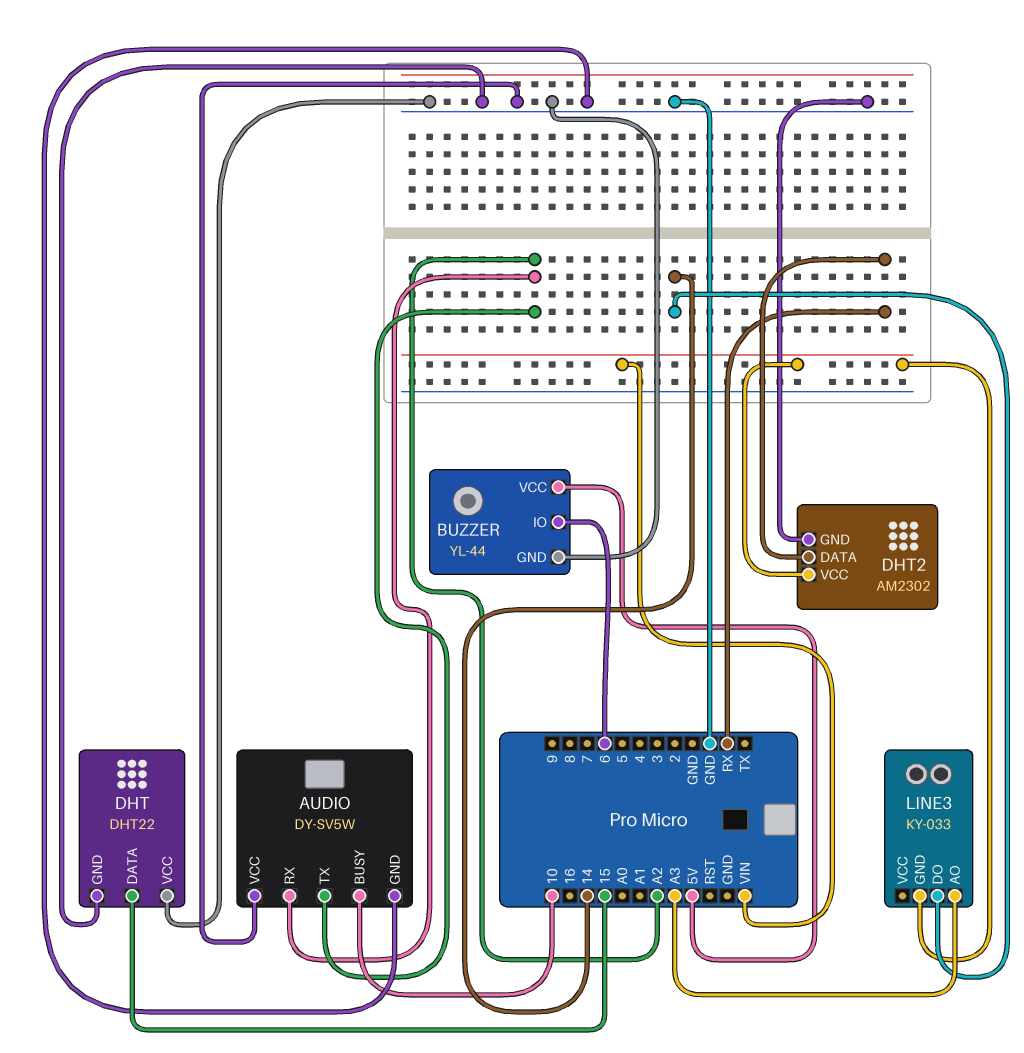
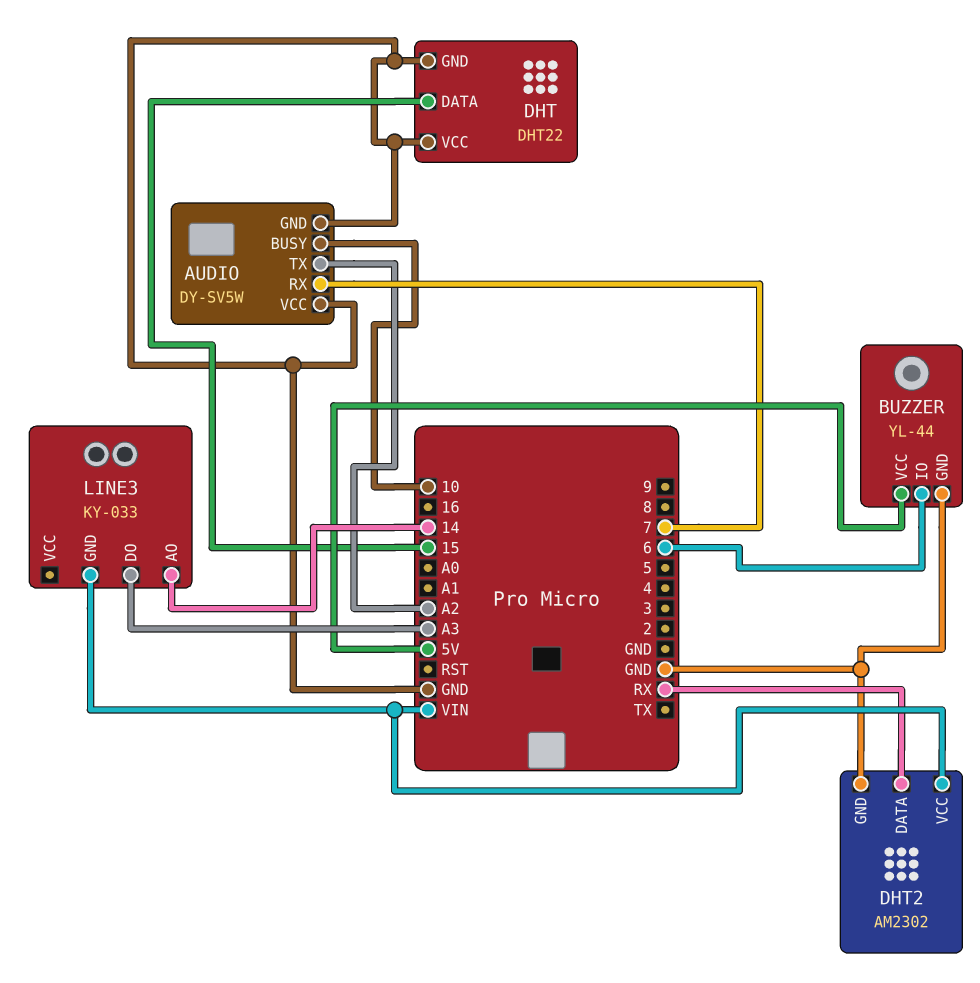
AUDIO pin RX: A2 -> 7
LINE3 pin AO: A3 -> 14
LINE3 pin DO: 14 -> A3

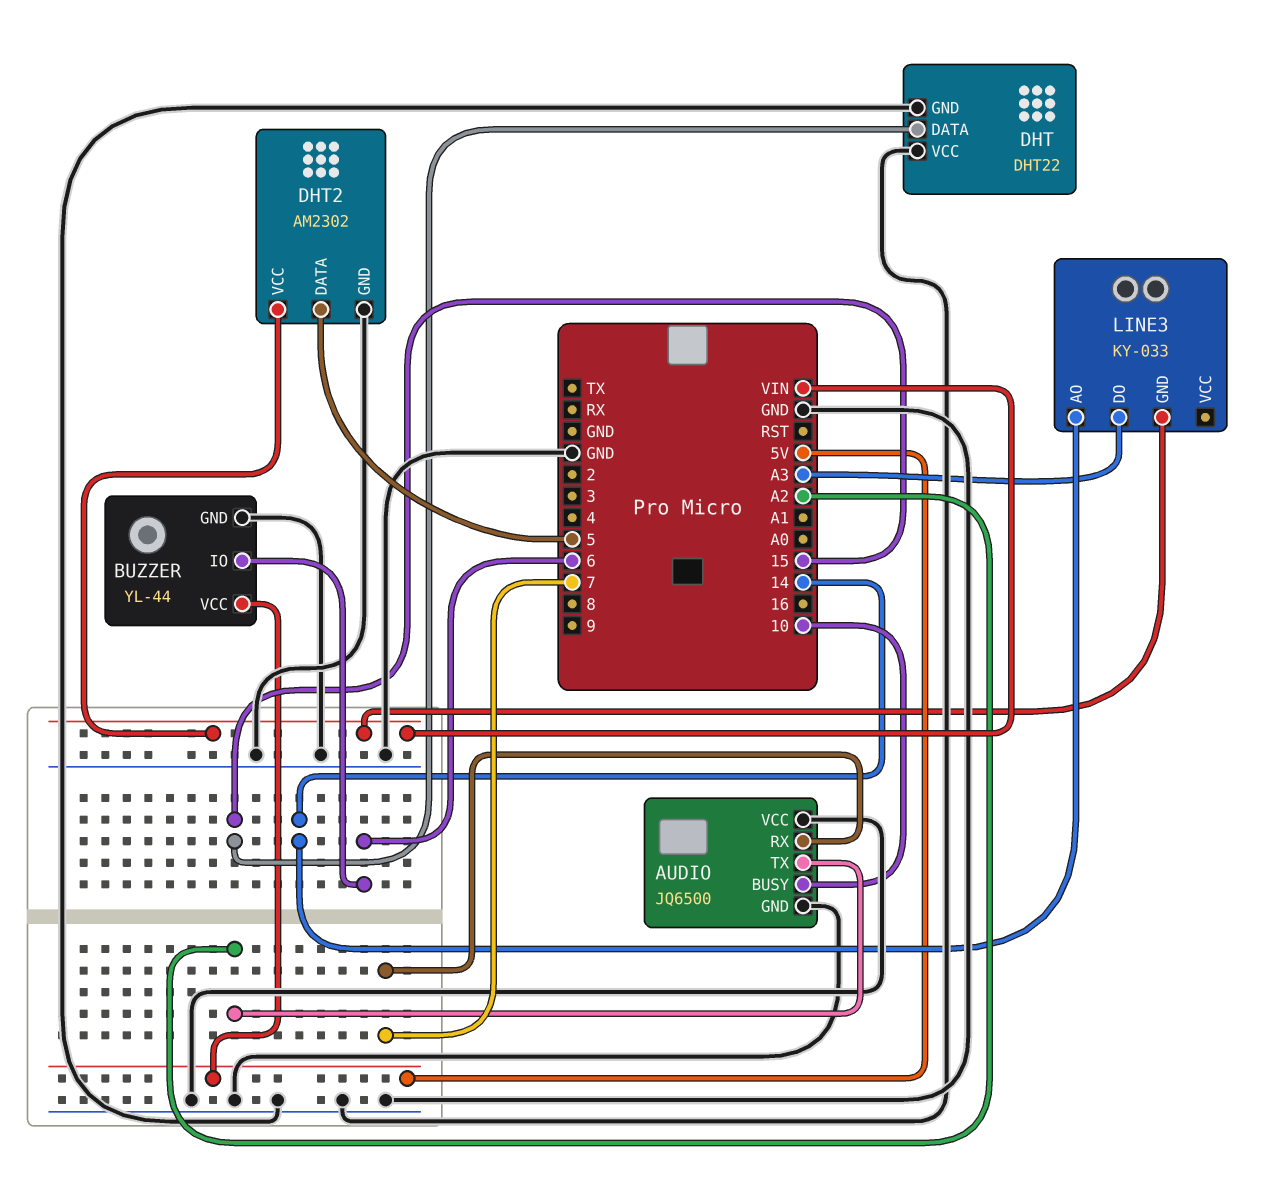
AUDIO: DY-SV5W -> JQ6500
DHT2 pin DATA: RX -> 5

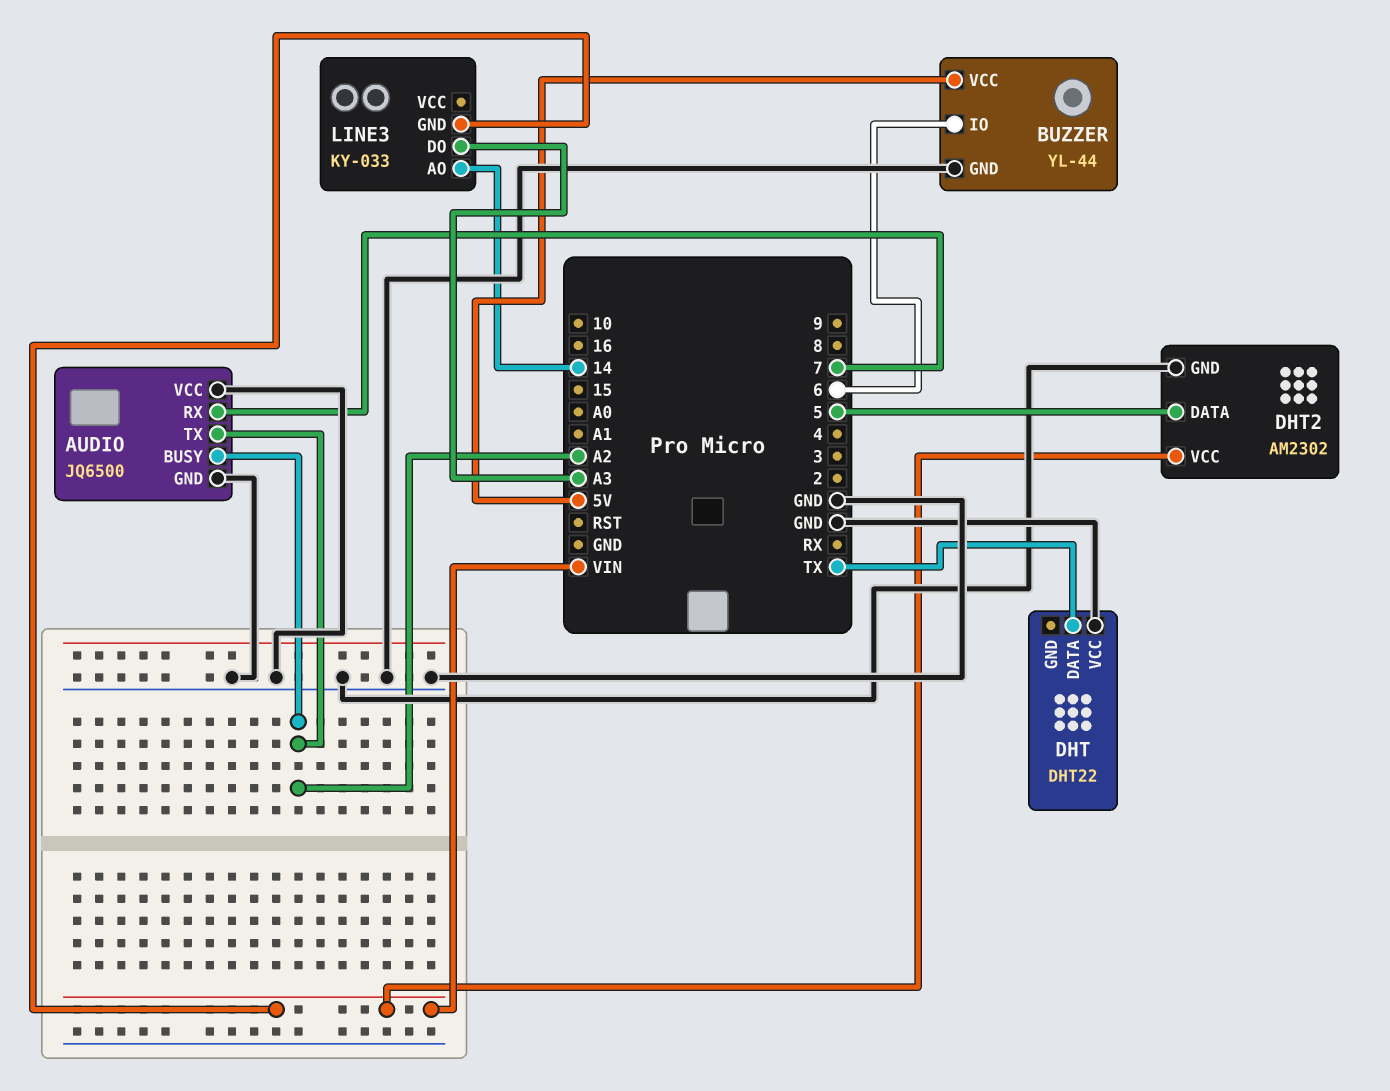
AUDIO pin BUSY: 10 -> A2
DHT pin DATA: 15 -> TX
DHT pin GND: GND -> none

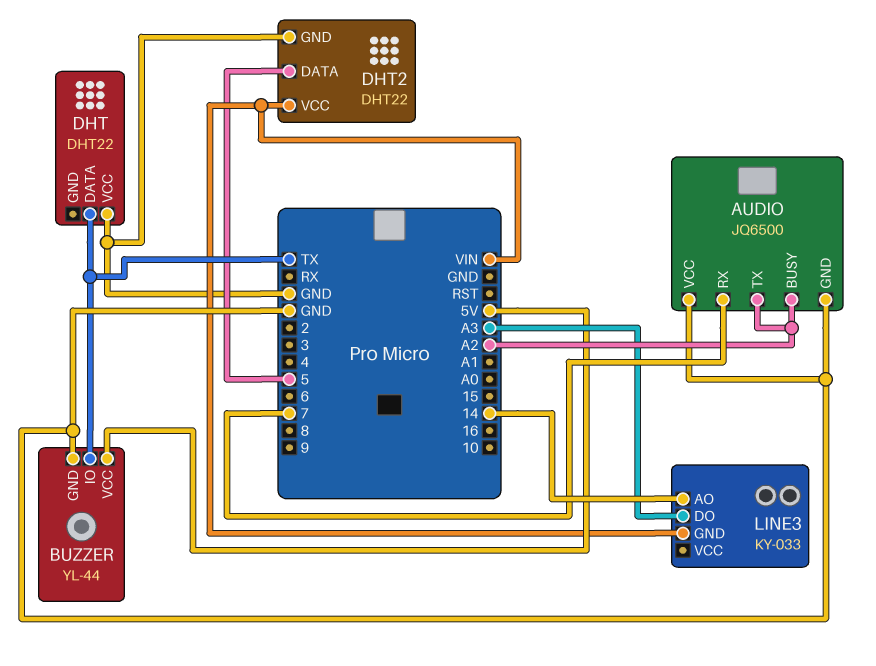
BUZZER pin IO: 6 -> TX
DHT2: AM2302 -> DHT22

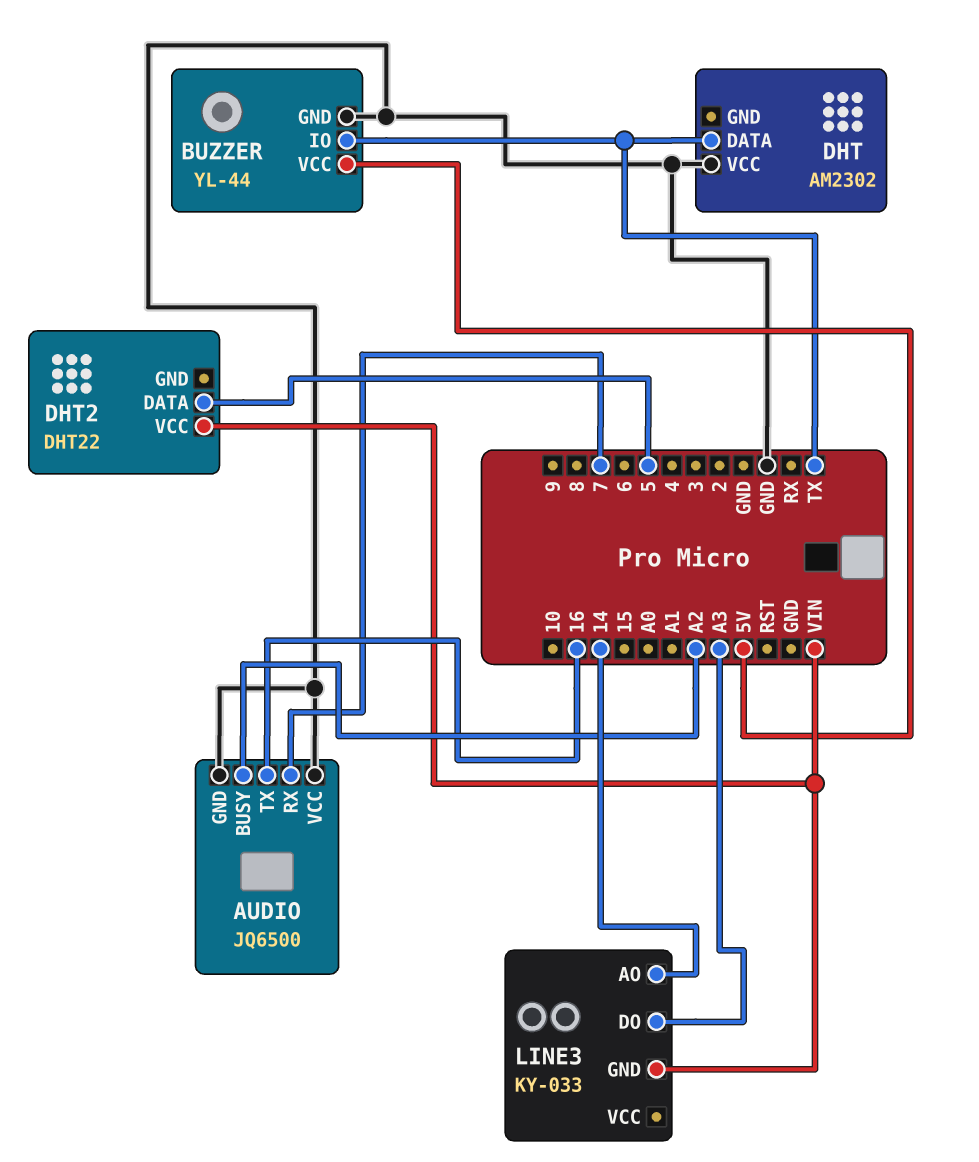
AUDIO pin TX: A2 -> 16
DHT: DHT22 -> AM2302
DHT2 pin GND: GND -> none

